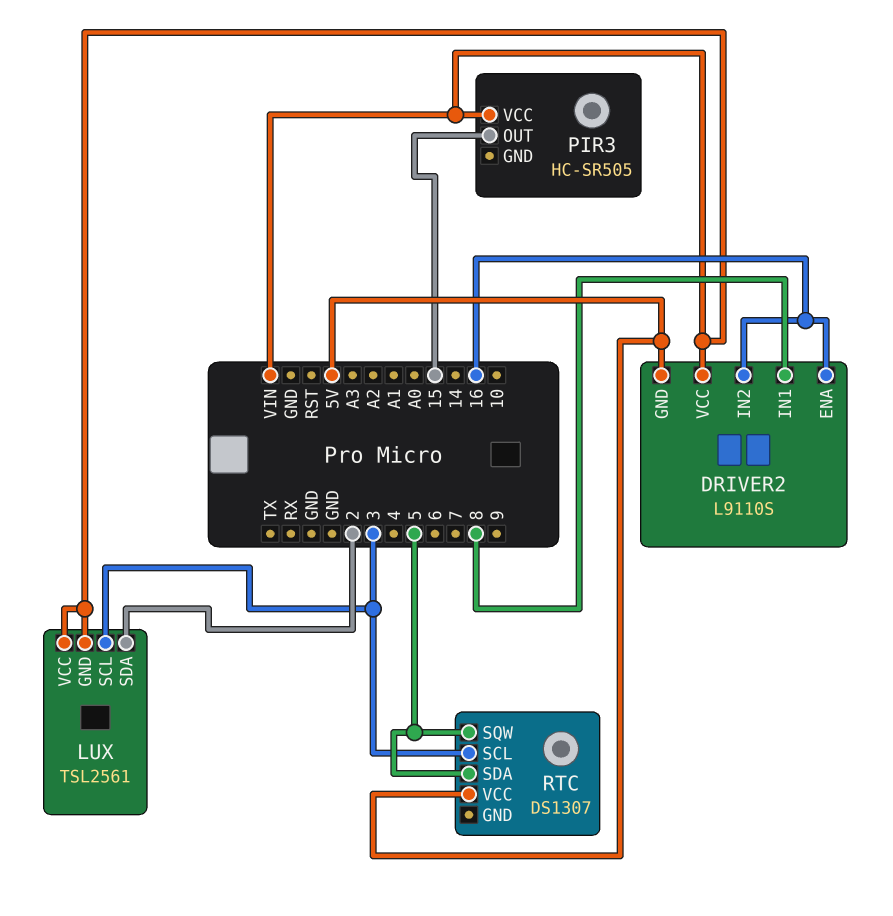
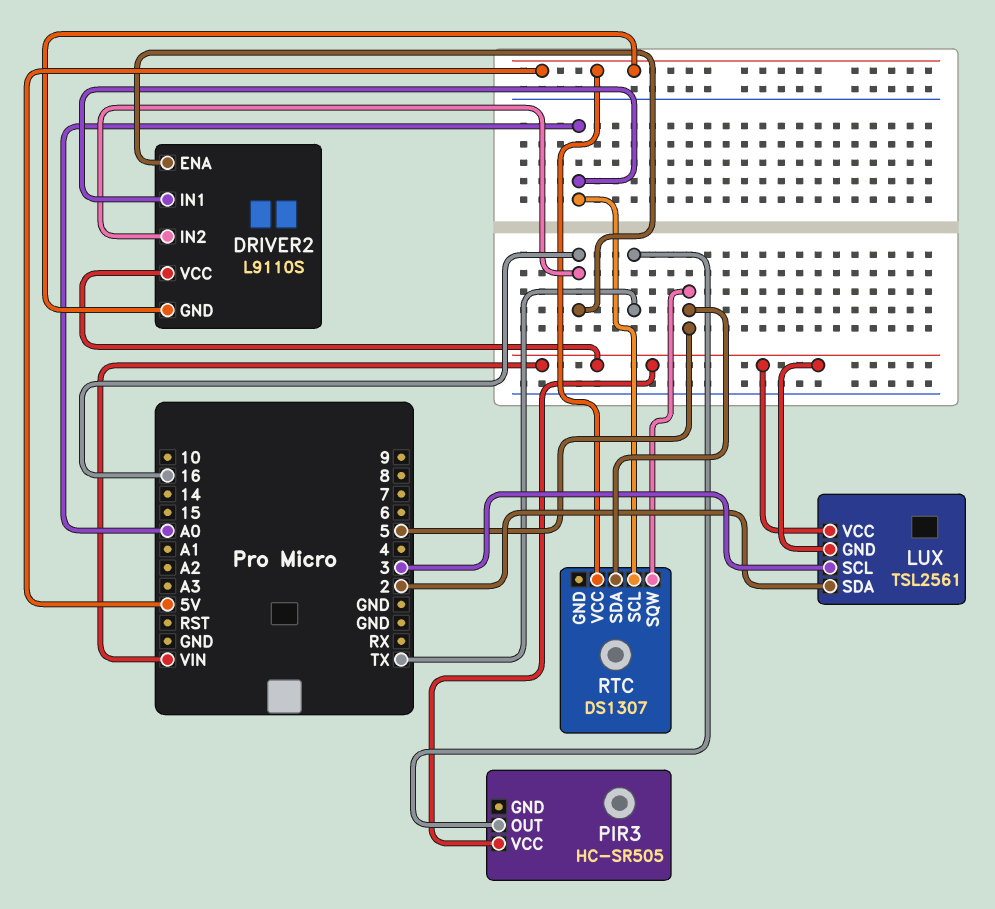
DRIVER2 pin IN1: 8 -> A0
PIR3 pin OUT: 15 -> TX
RTC pin SCL: 3 -> A0

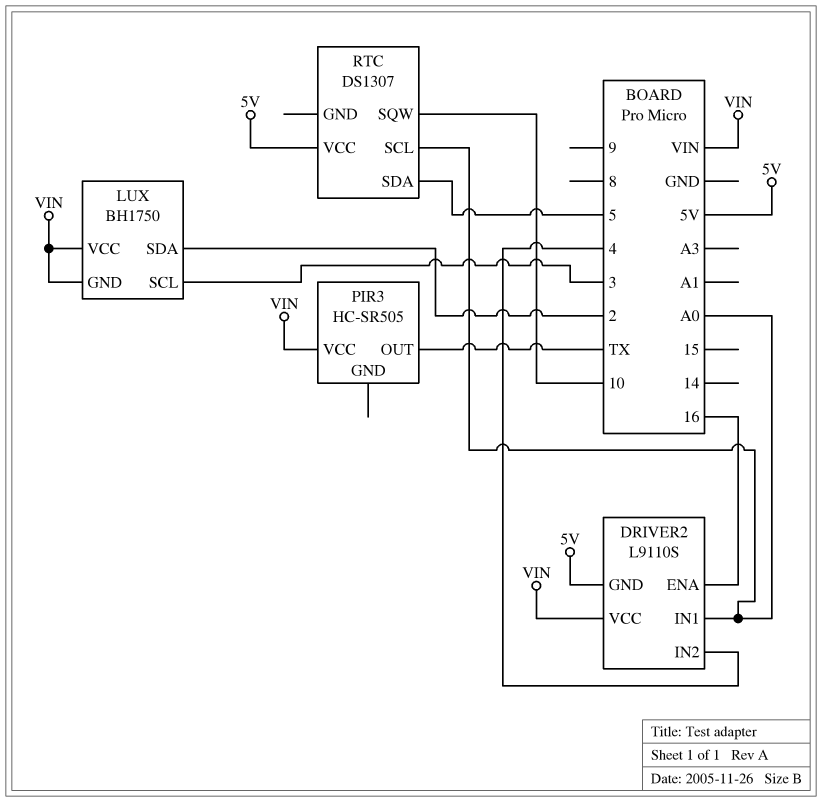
DRIVER2 pin IN2: 16 -> 4
LUX: TSL2561 -> BH1750
RTC pin SQW: 5 -> 10

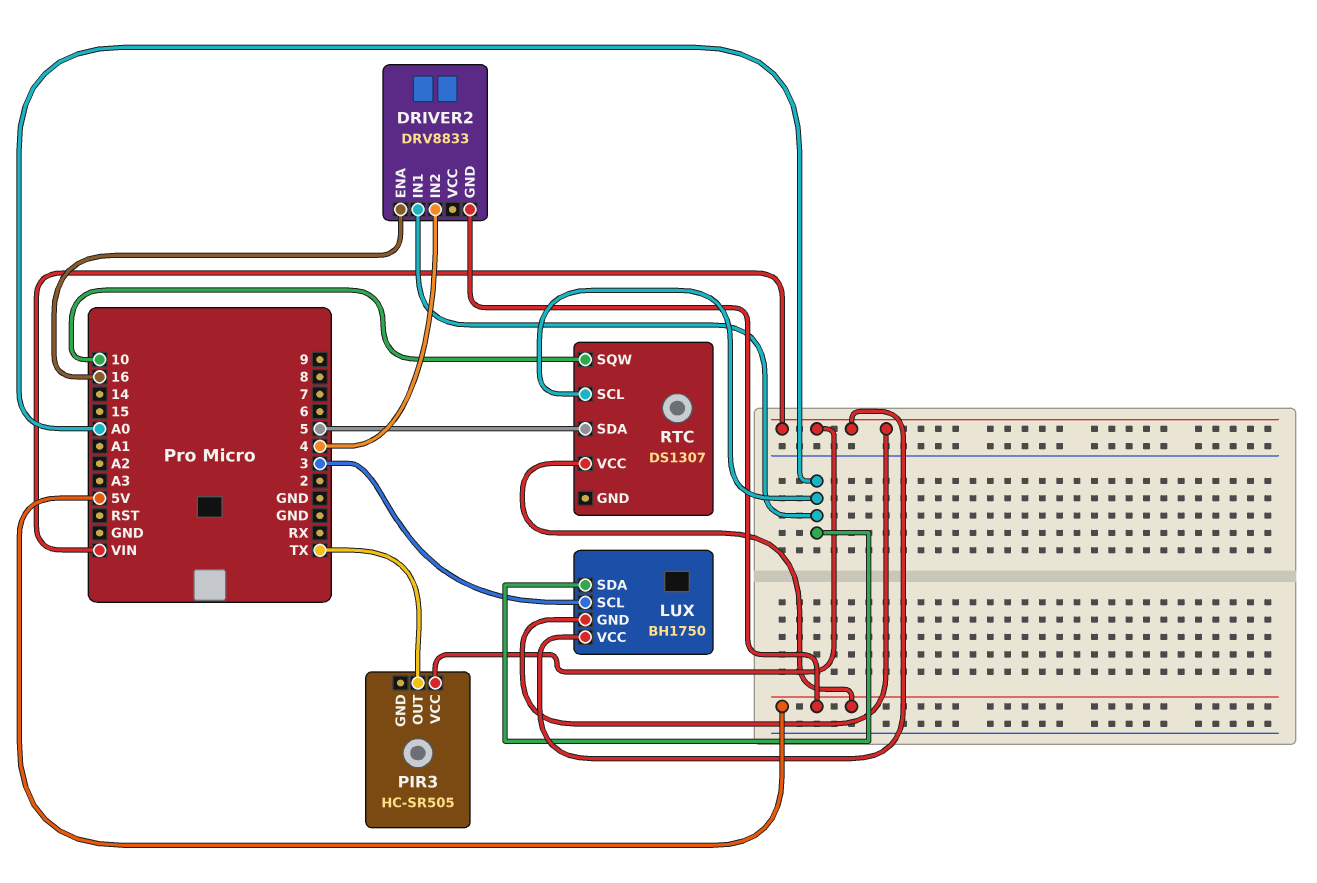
DRIVER2: L9110S -> DRV8833
DRIVER2 pin VCC: VIN -> none
LUX pin SDA: 2 -> A0

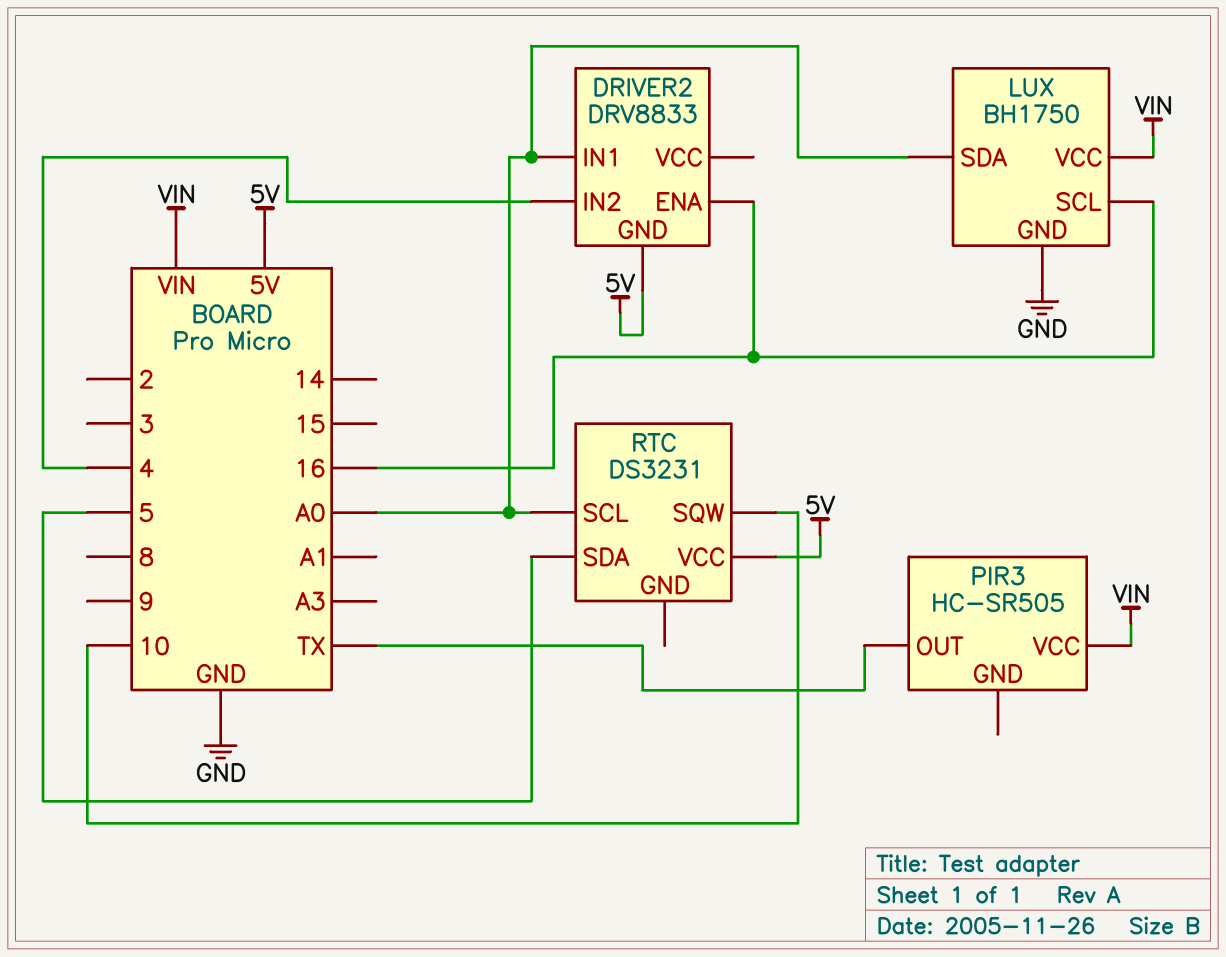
LUX pin GND: VIN -> GND
LUX pin SCL: 3 -> 16
RTC: DS1307 -> DS3231

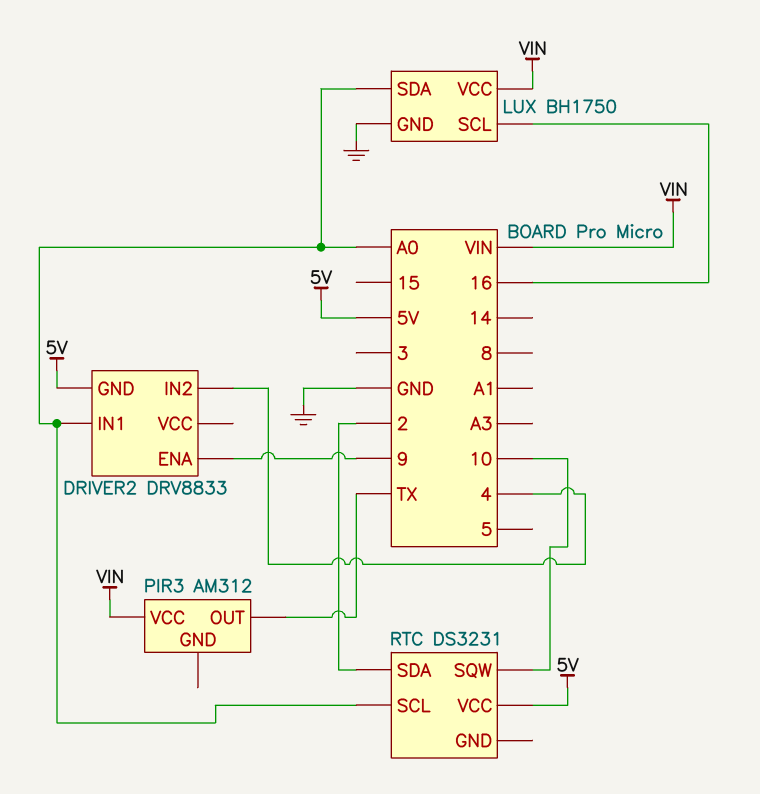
DRIVER2 pin ENA: 16 -> 9
PIR3: HC-SR505 -> AM312
RTC pin SDA: 5 -> 2

